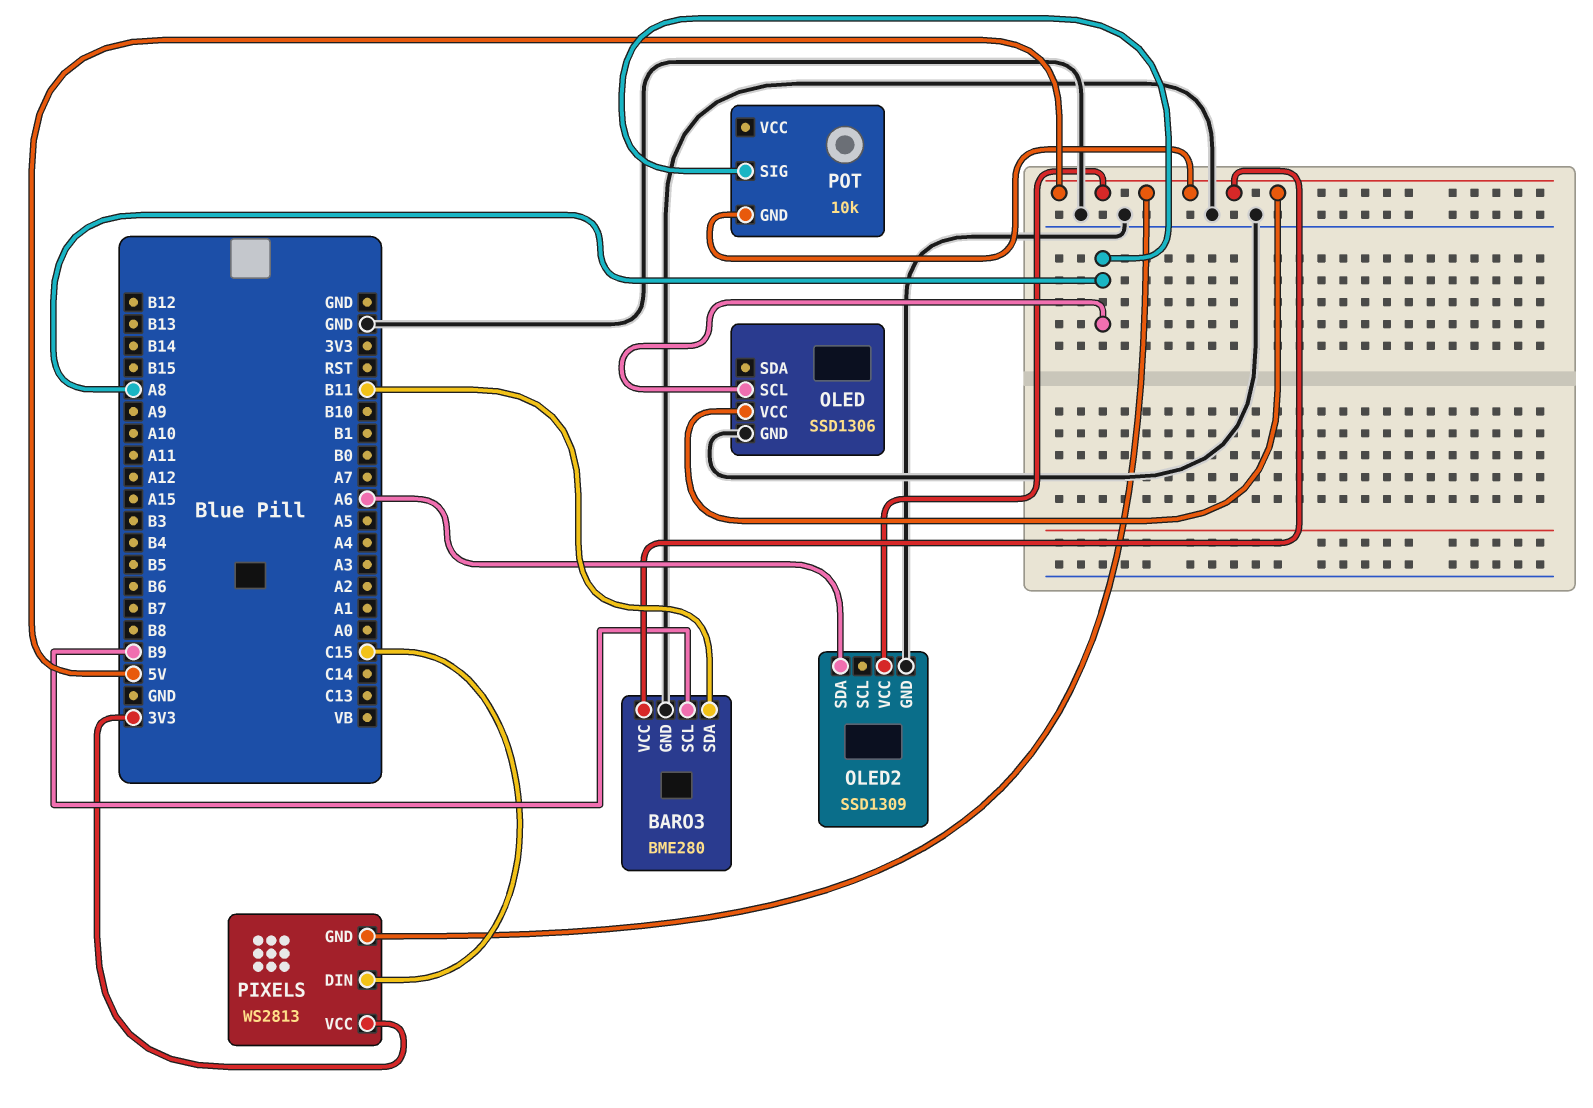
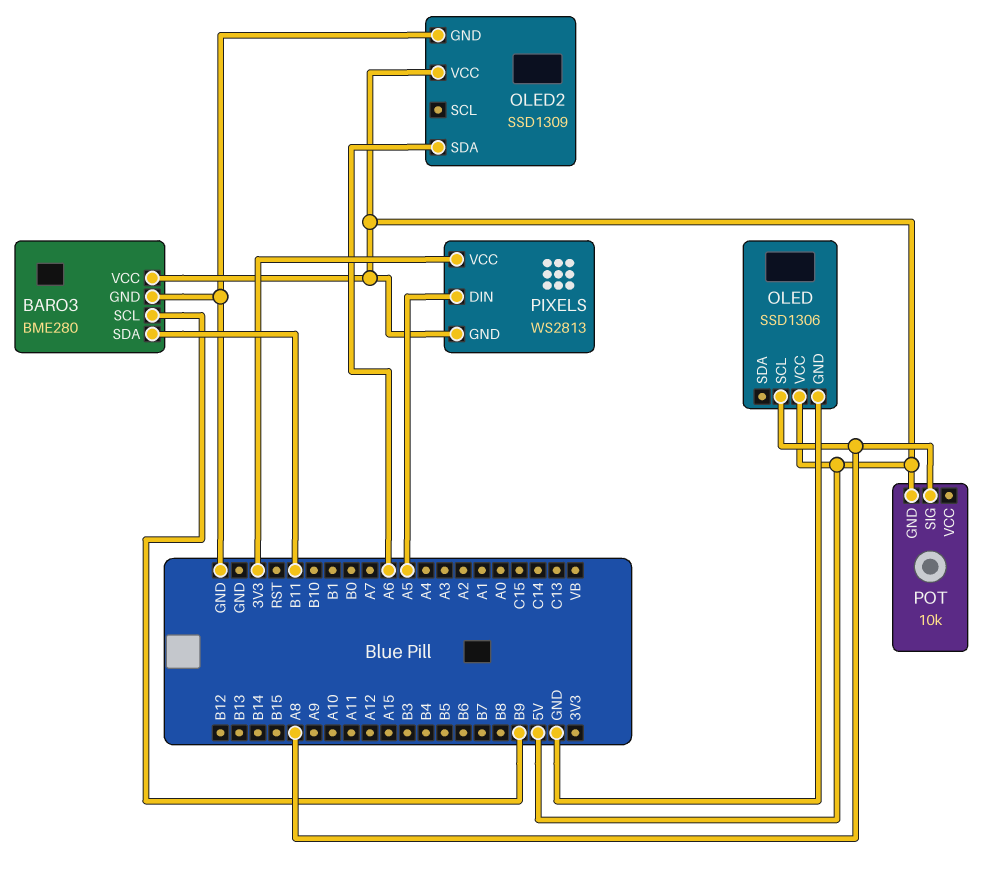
PIXELS pin DIN: C15 -> A5

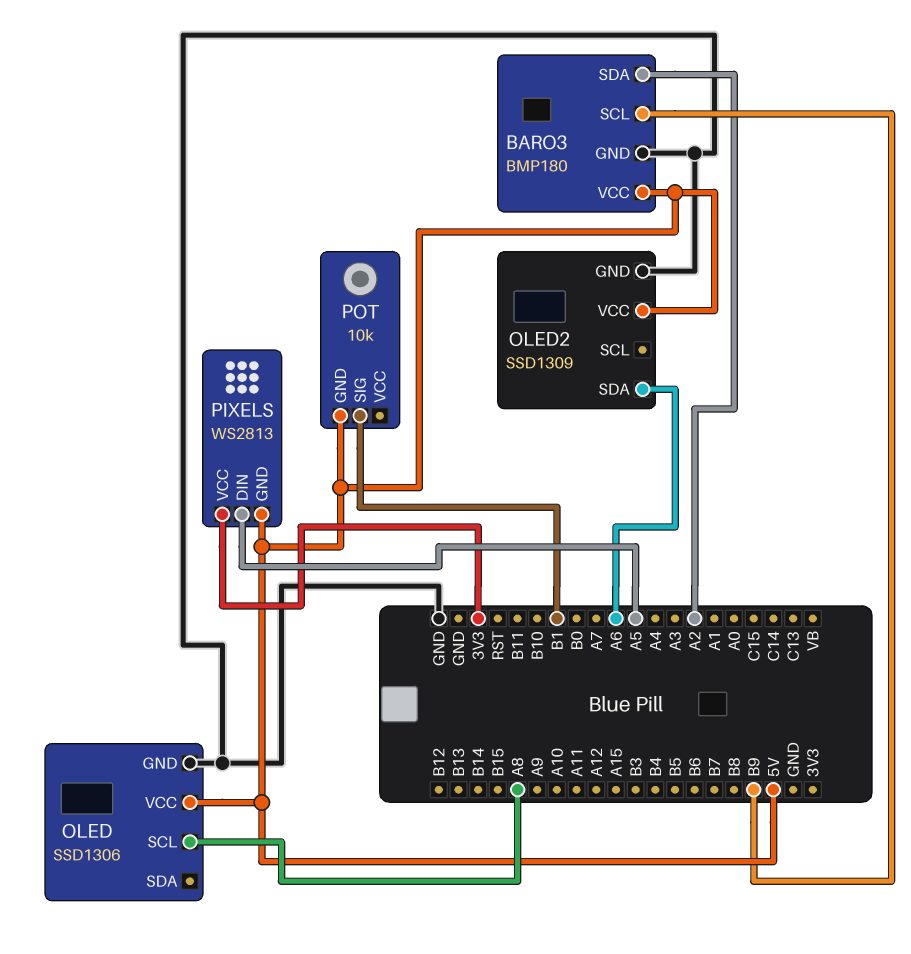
BARO3: BME280 -> BMP180
BARO3 pin SDA: B11 -> A2
POT pin SIG: A8 -> B1

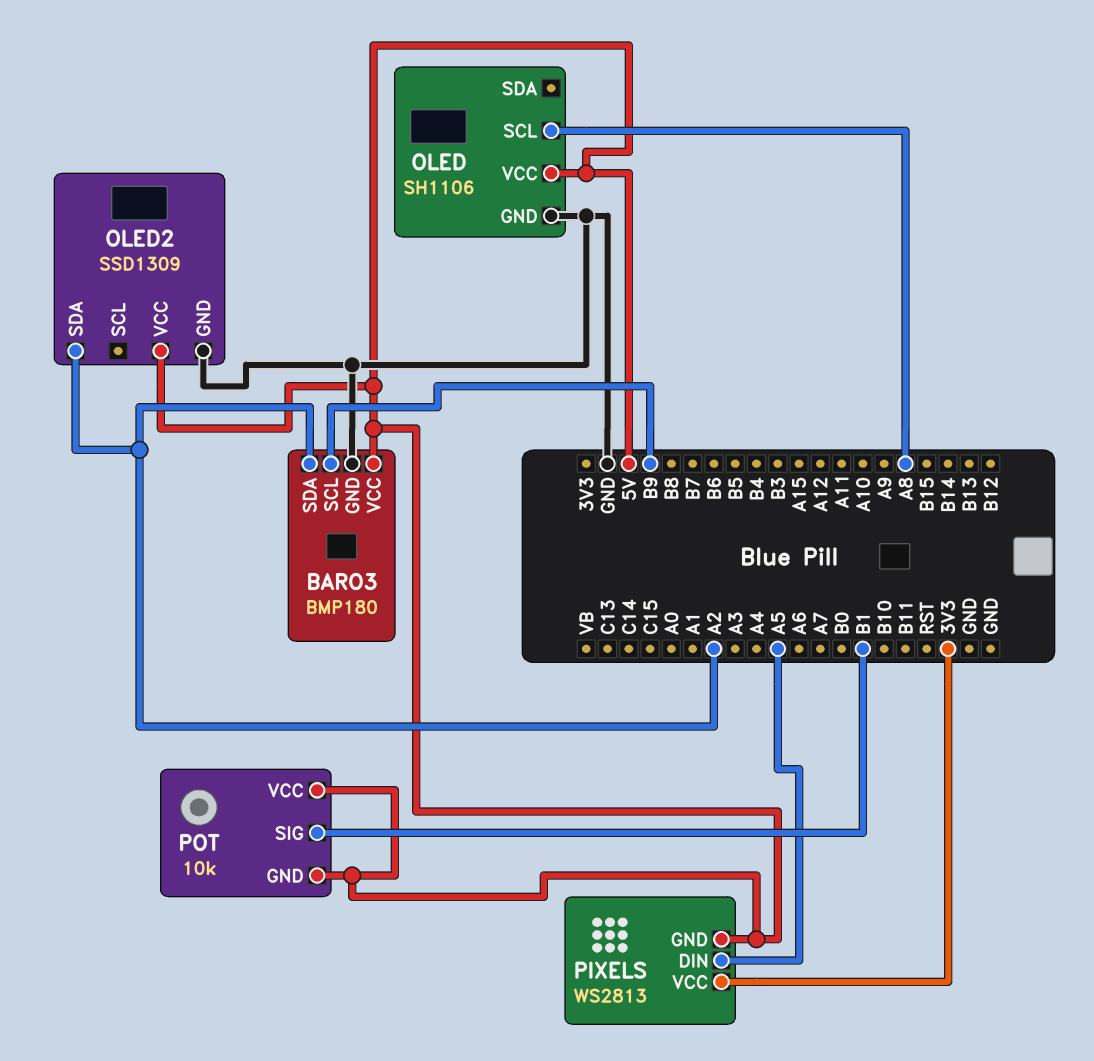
OLED: SSD1306 -> SH1106
OLED2 pin SDA: A6 -> A2
POT pin VCC: none -> 5V

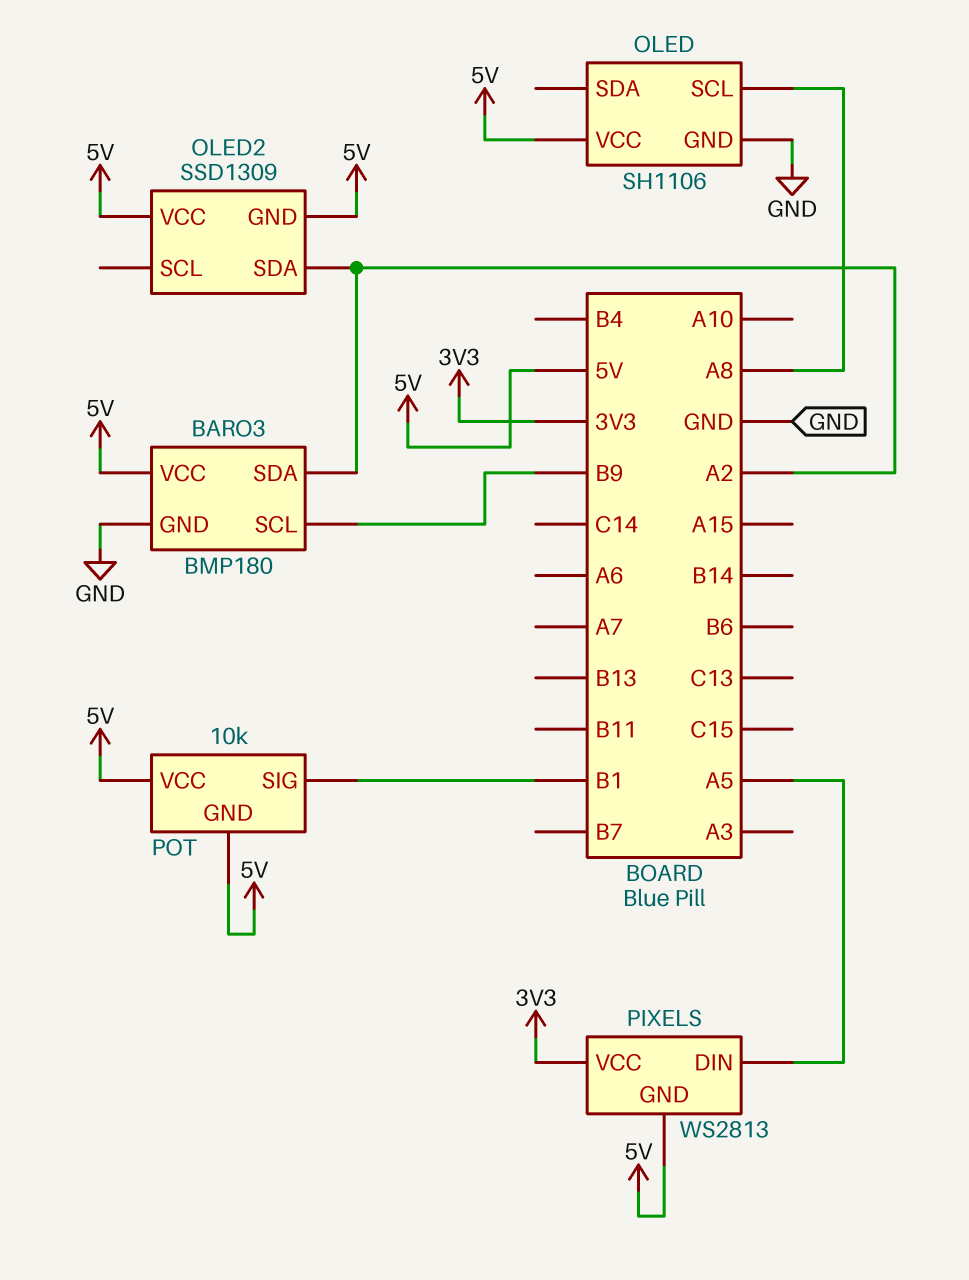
OLED2 pin GND: GND -> 5V

